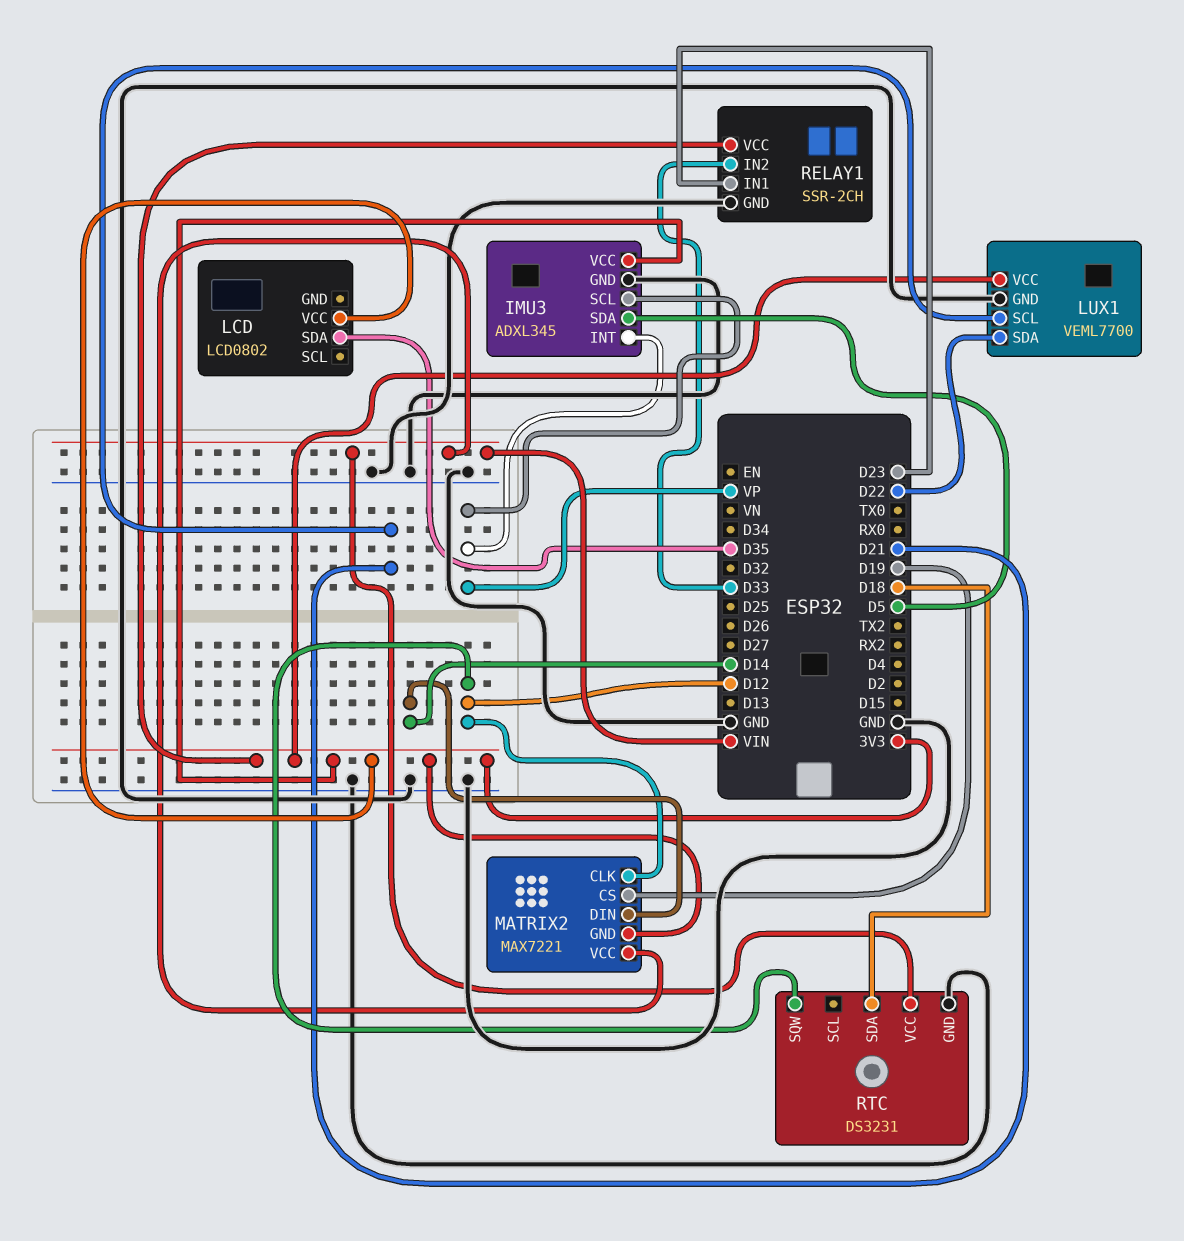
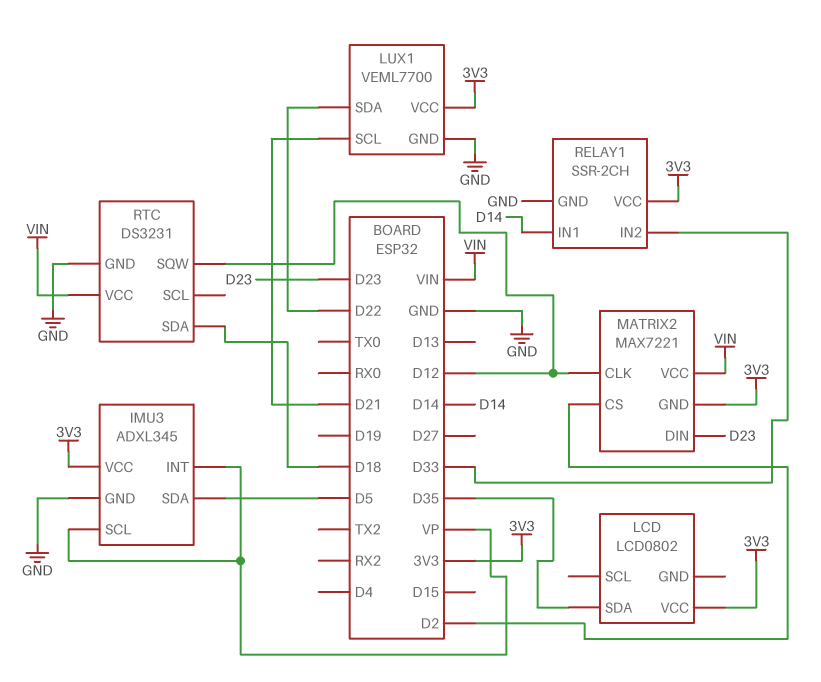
MATRIX2 pin CS: D19 -> D2
MATRIX2 pin DIN: D14 -> D23
RELAY1 pin IN1: D23 -> D14

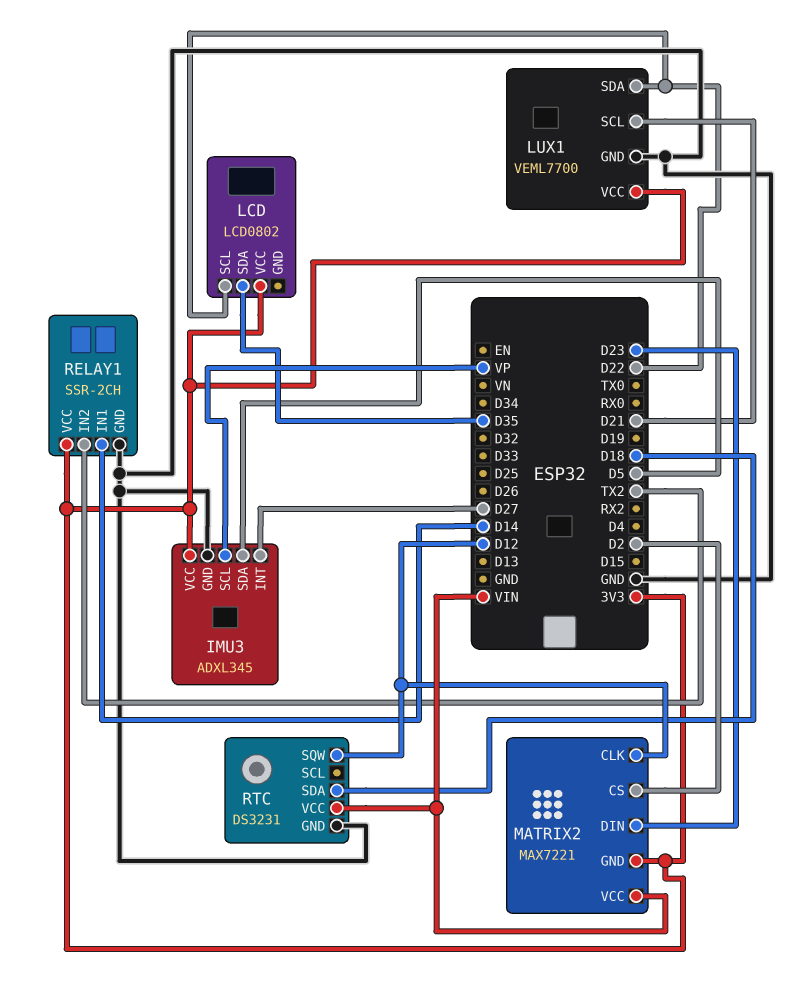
IMU3 pin INT: VP -> D27
LCD pin SCL: none -> D22
RELAY1 pin IN2: D33 -> TX2

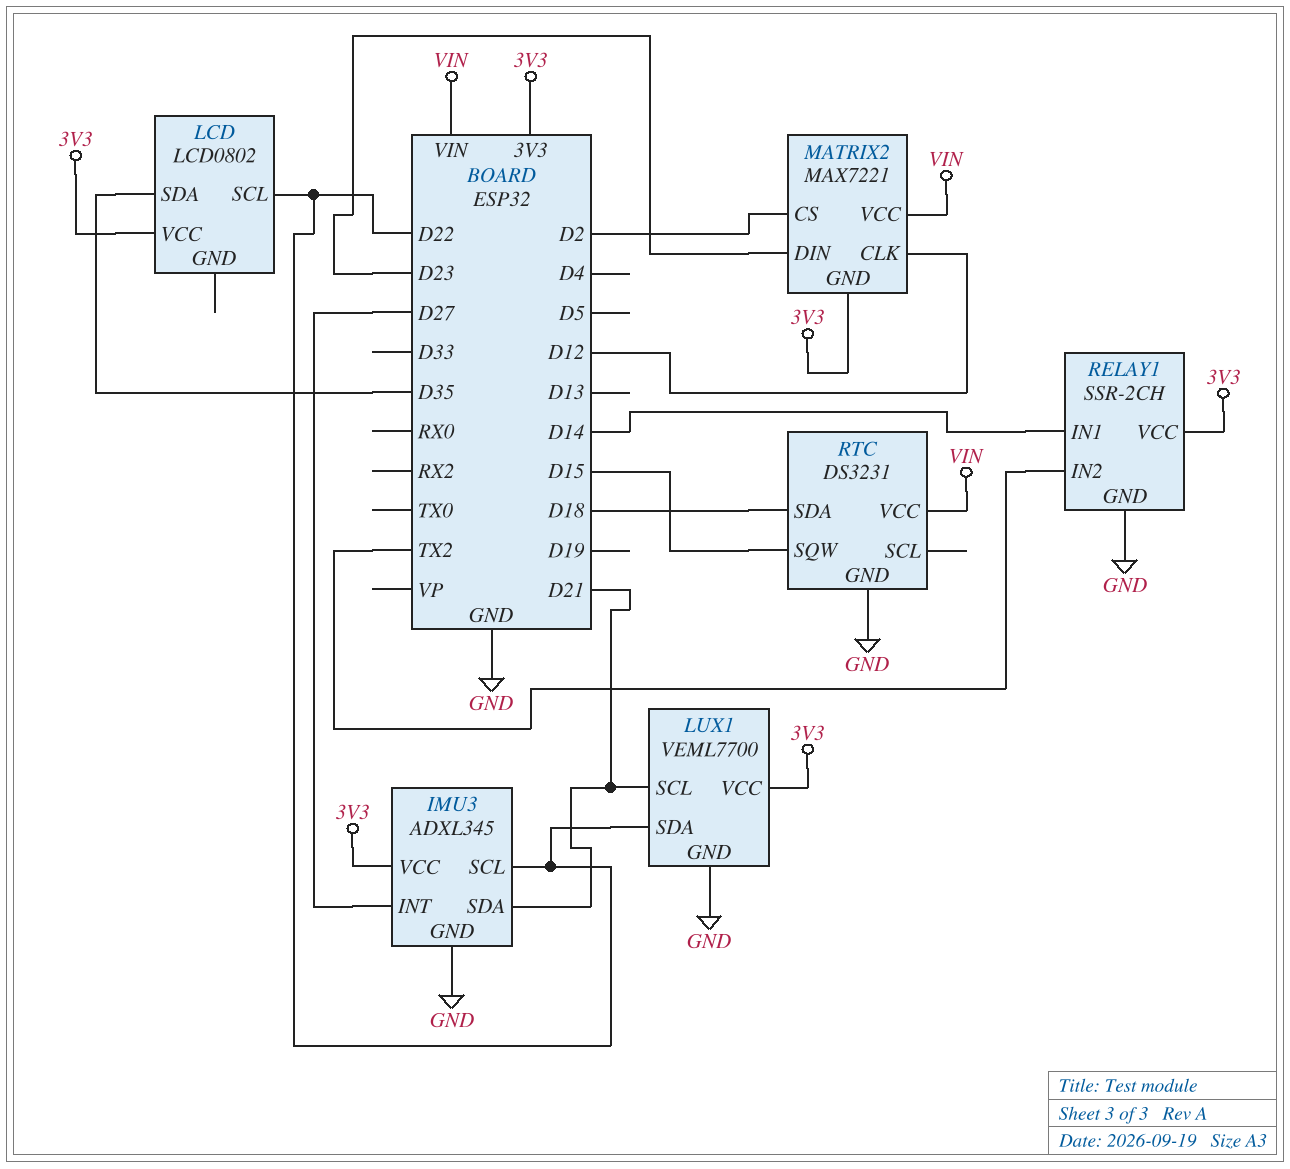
IMU3 pin SCL: VP -> D22
IMU3 pin SDA: D5 -> D21
RTC pin SQW: D12 -> D15

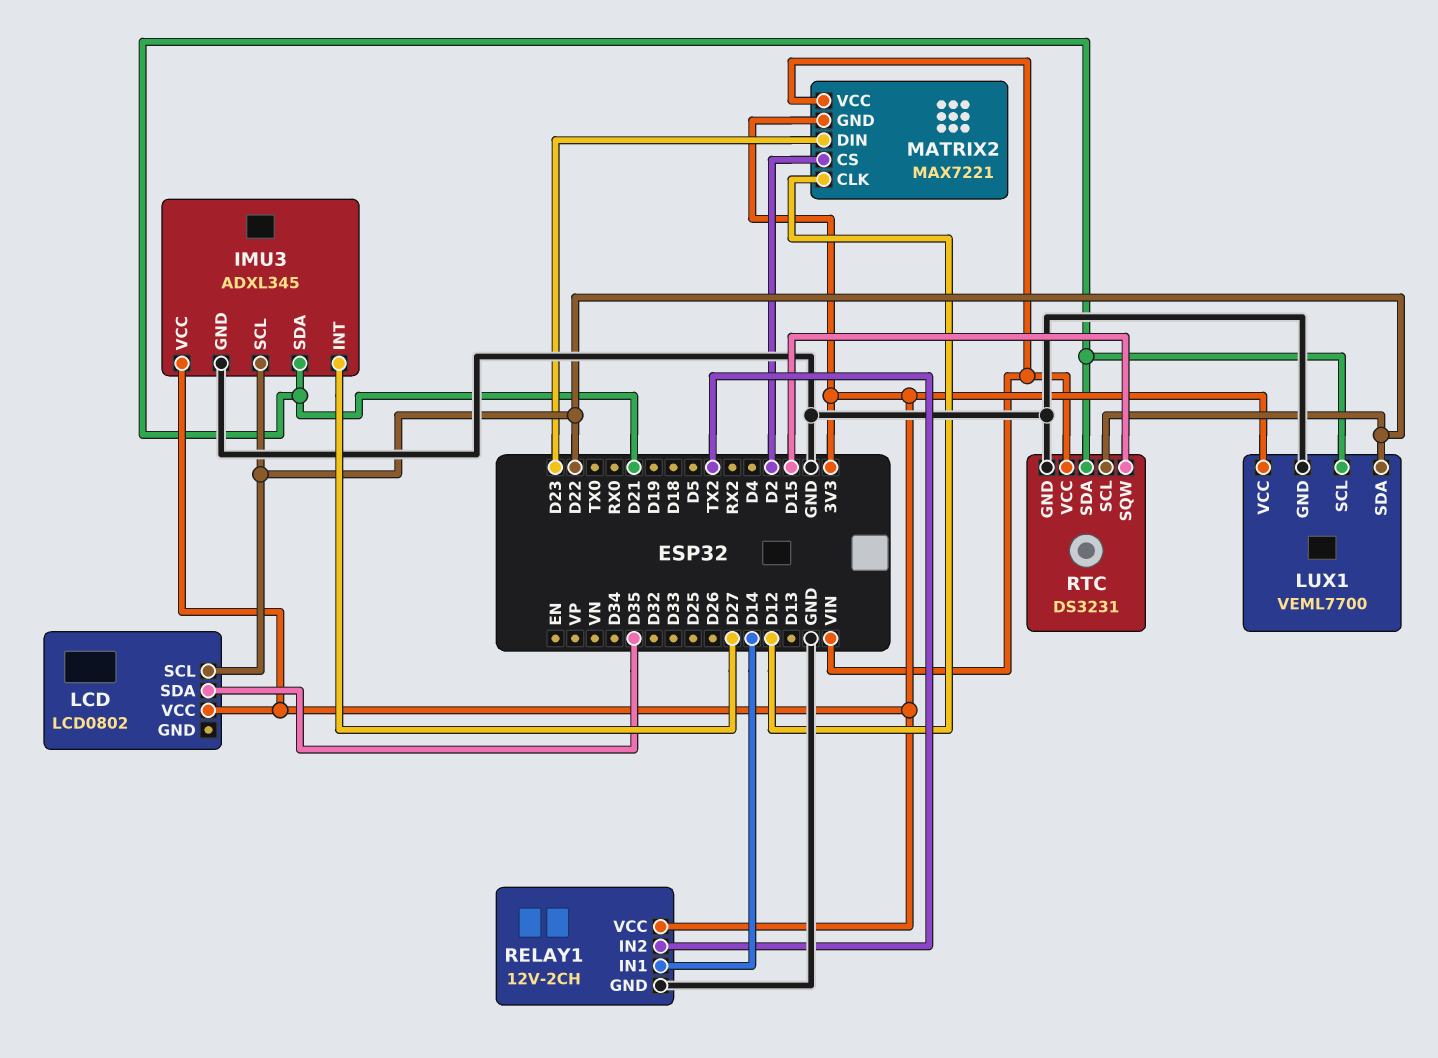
RELAY1: SSR-2CH -> 12V-2CH
RTC pin SCL: none -> D22
RTC pin SDA: D18 -> D21

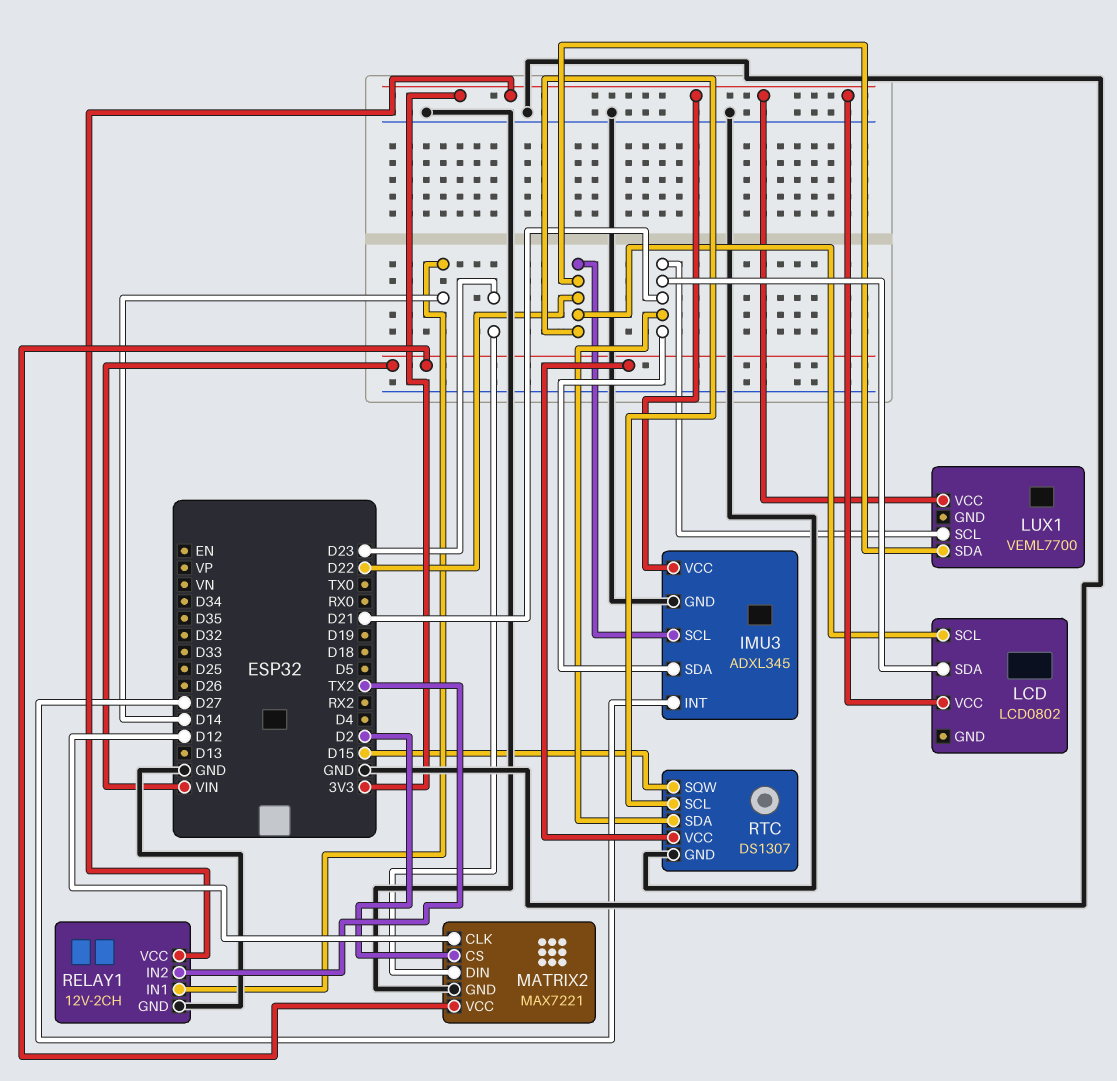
LCD pin SDA: D35 -> D21
LUX1 pin GND: GND -> none
MATRIX2 pin GND: 3V3 -> GND
RTC: DS3231 -> DS1307

